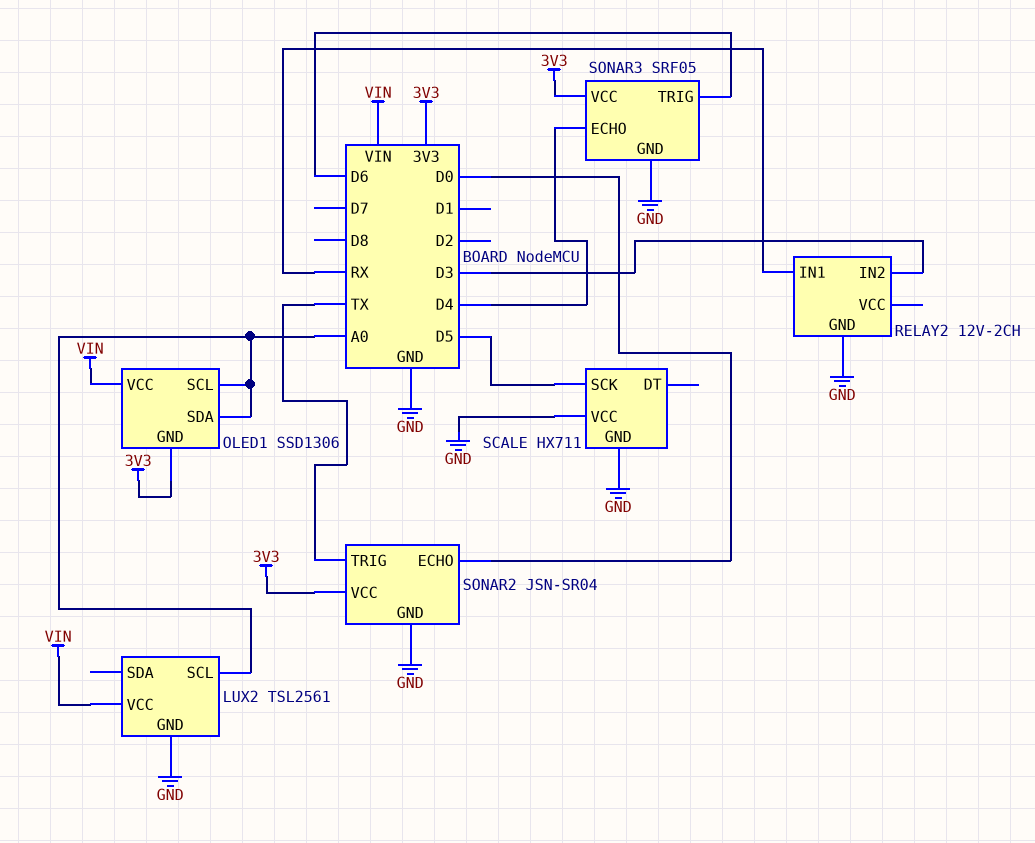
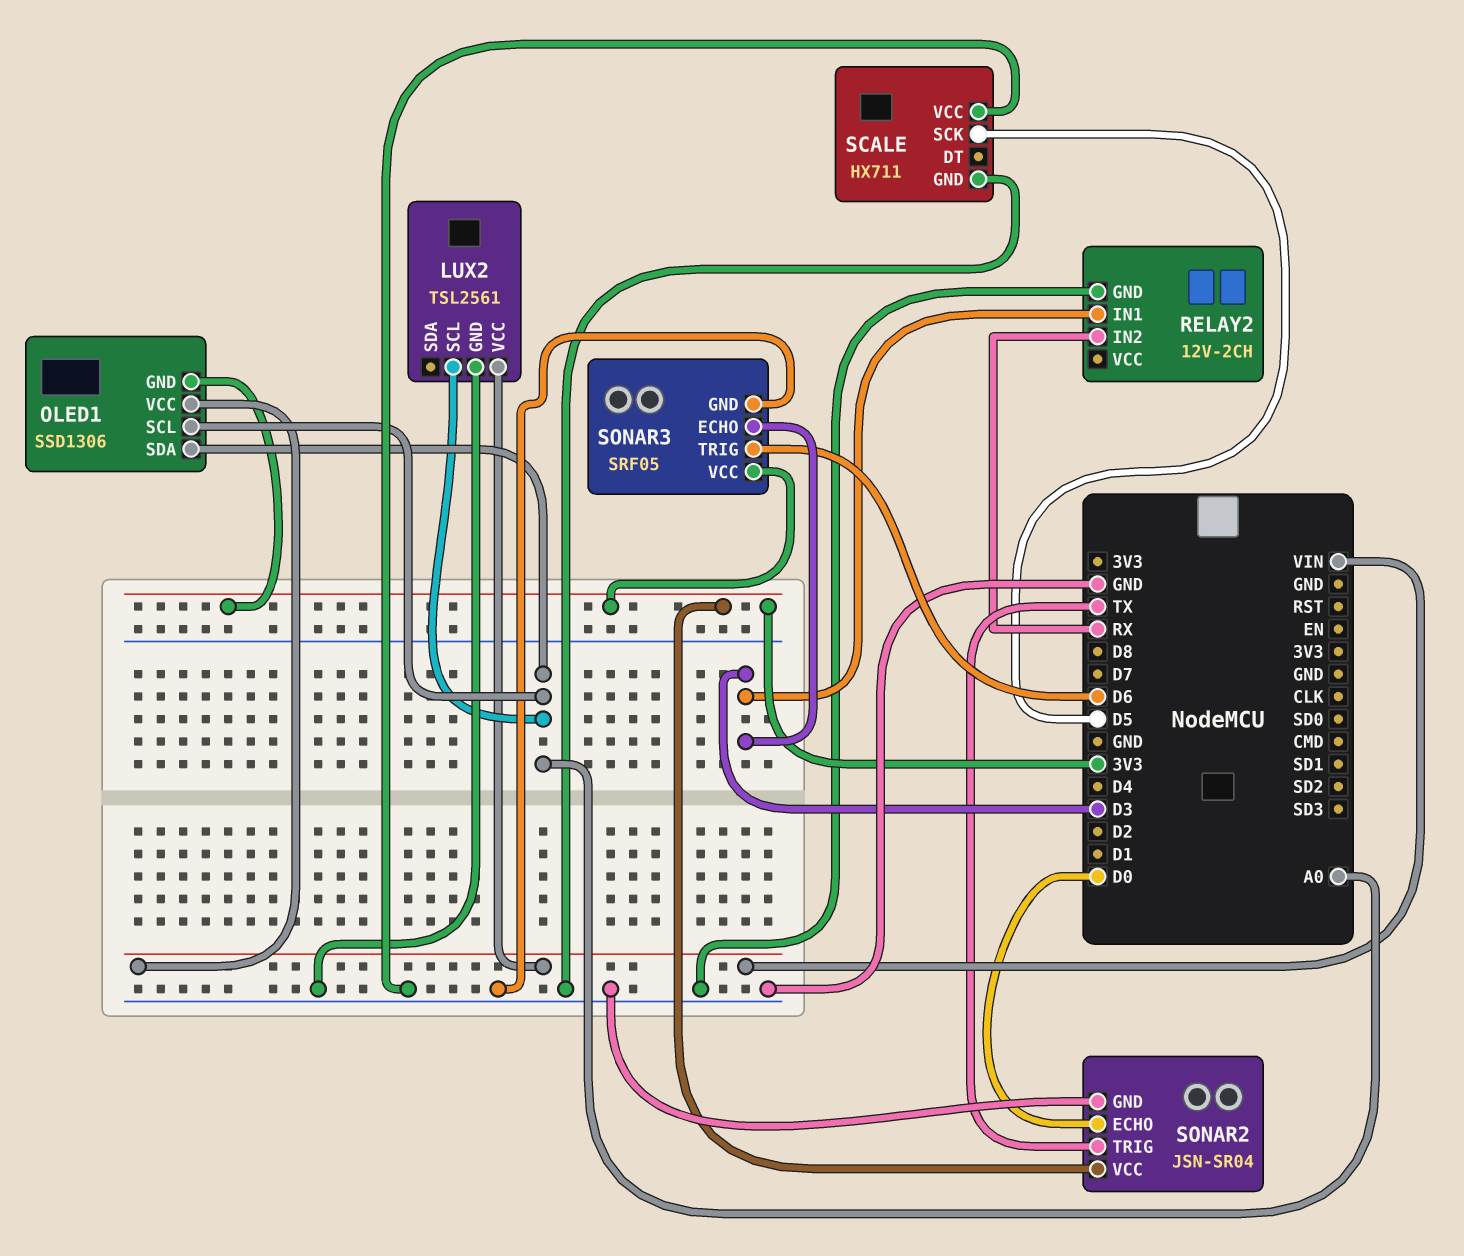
RELAY2 pin IN1: RX -> D3
RELAY2 pin IN2: D3 -> RX
SONAR3 pin ECHO: D4 -> D3

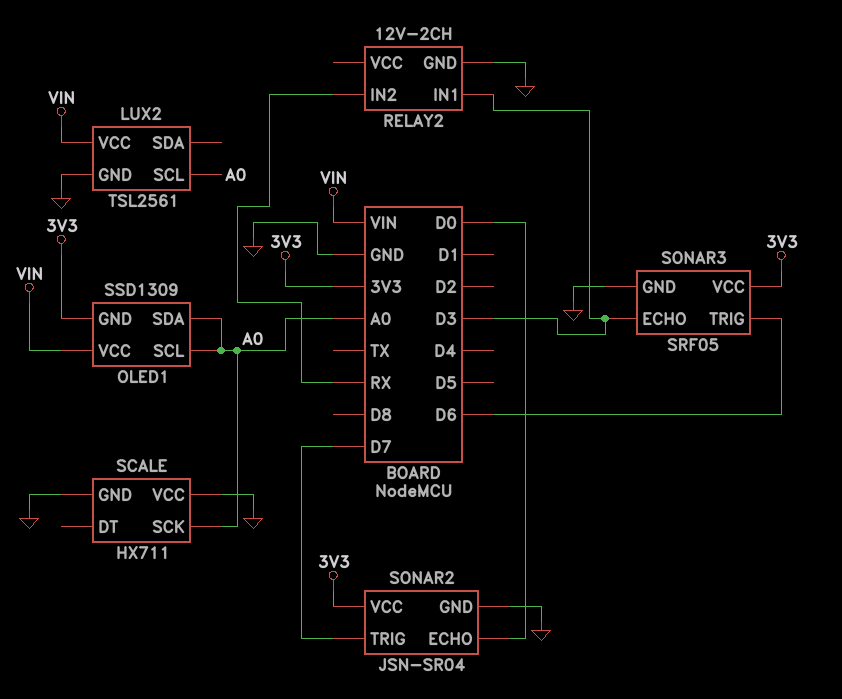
OLED1: SSD1306 -> SSD1309
SCALE pin SCK: D5 -> A0
SONAR2 pin TRIG: TX -> D7

